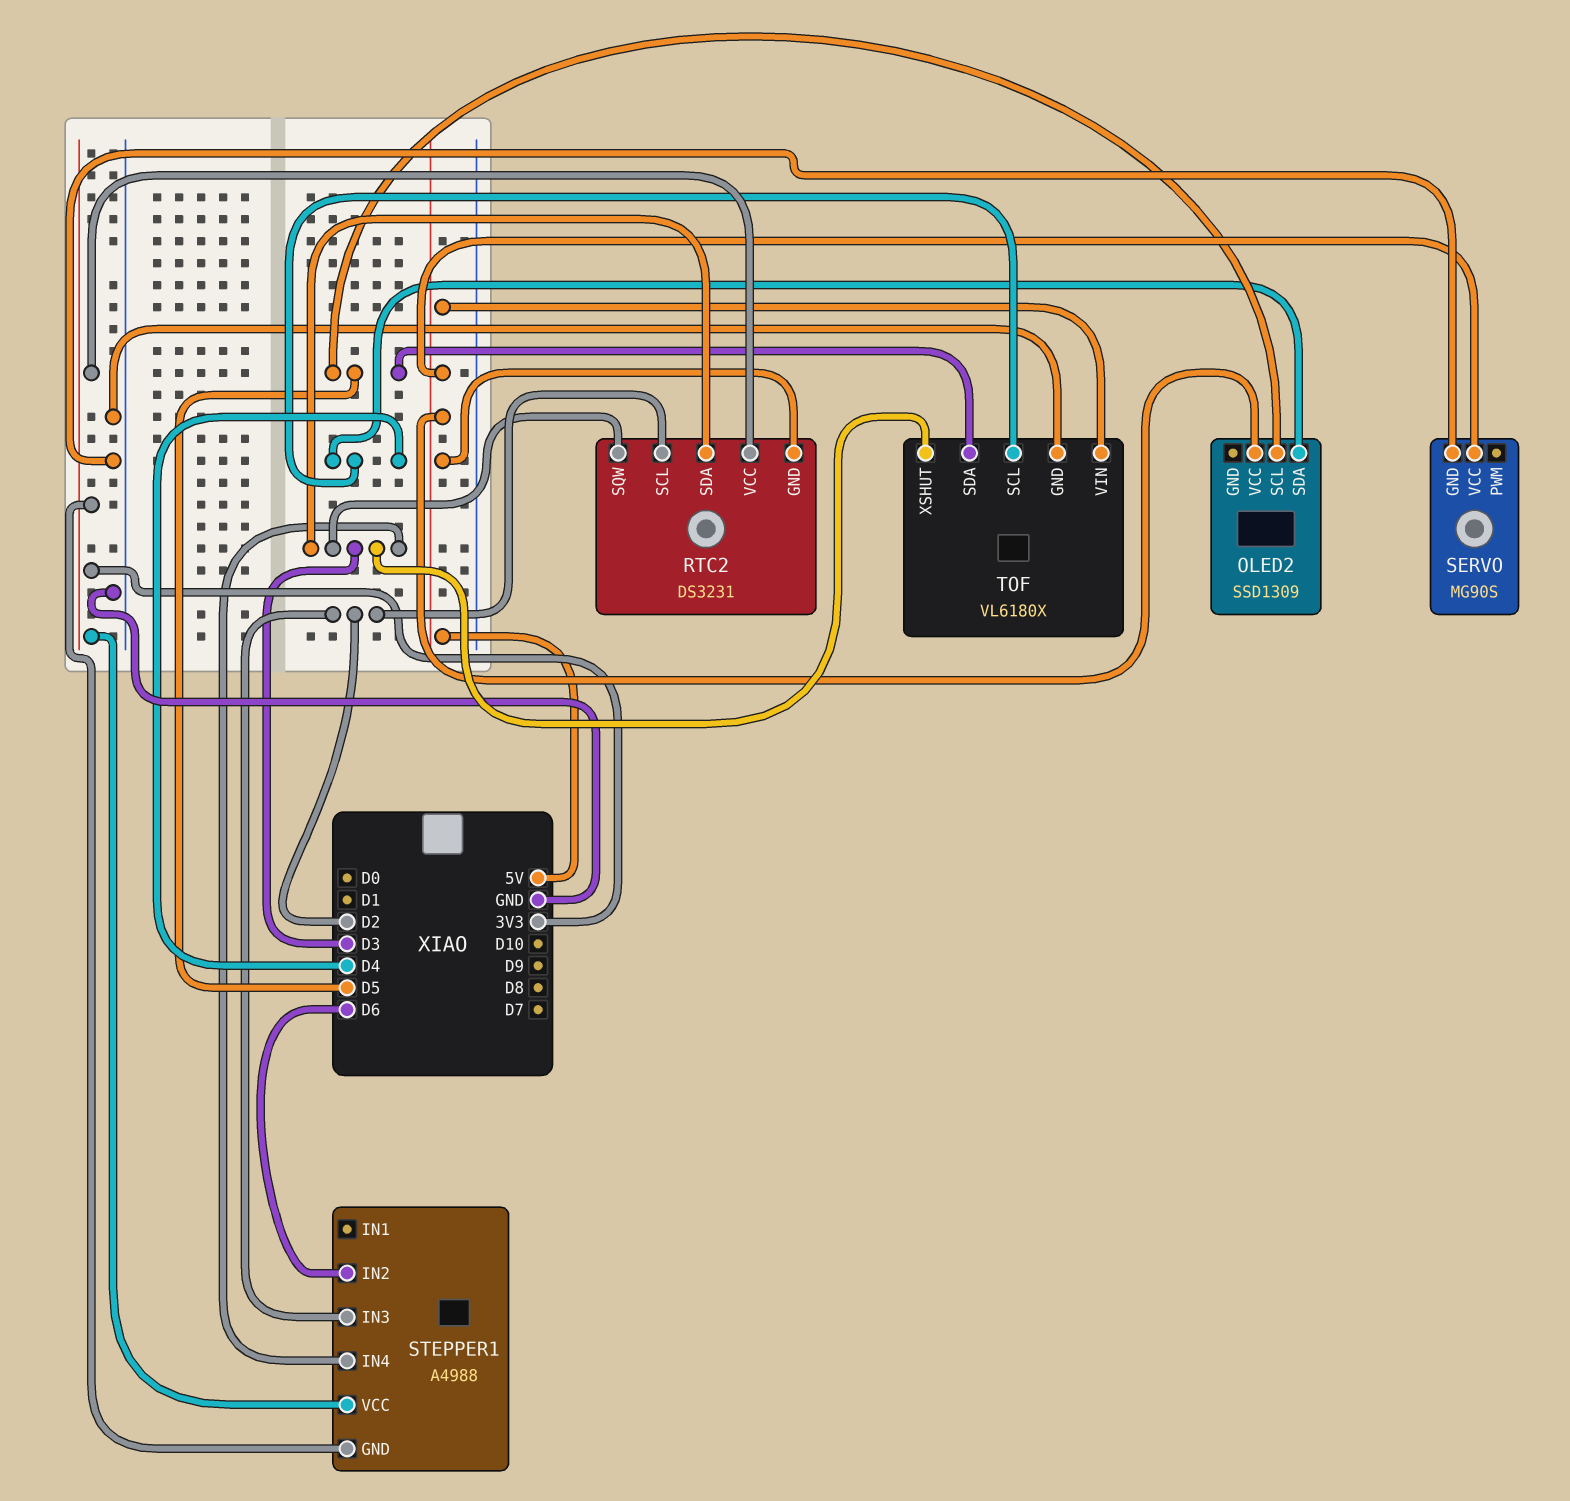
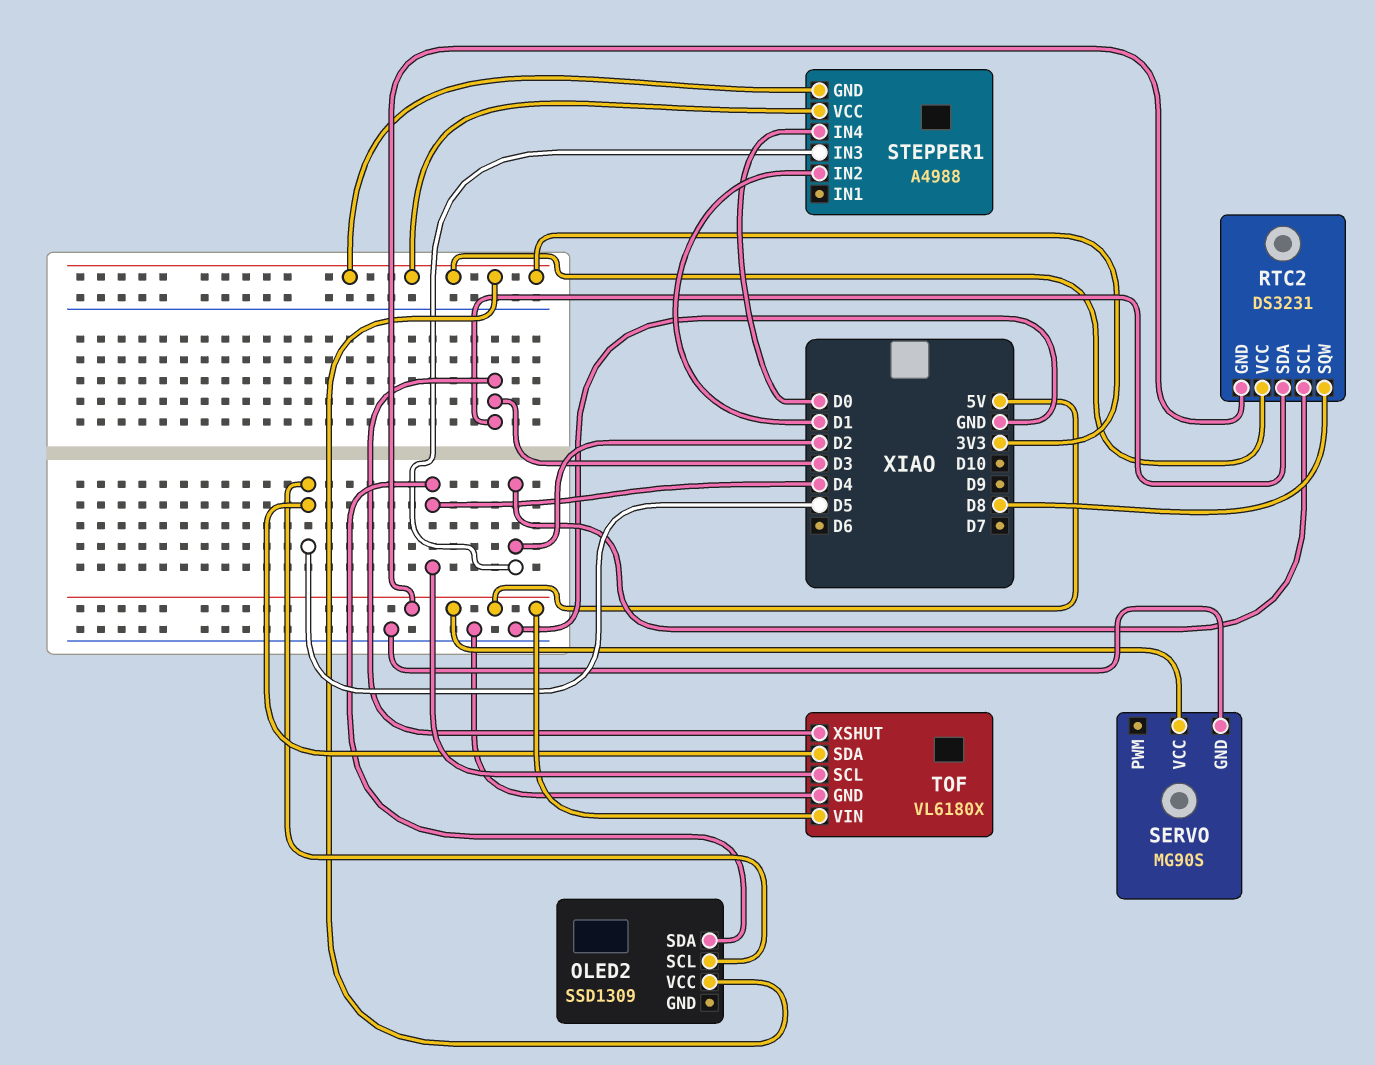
OLED2 pin VCC: 5V -> 3V3
RTC2 pin SQW: D3 -> D8
STEPPER1 pin IN2: D6 -> D1
STEPPER1 pin IN4: D3 -> D0

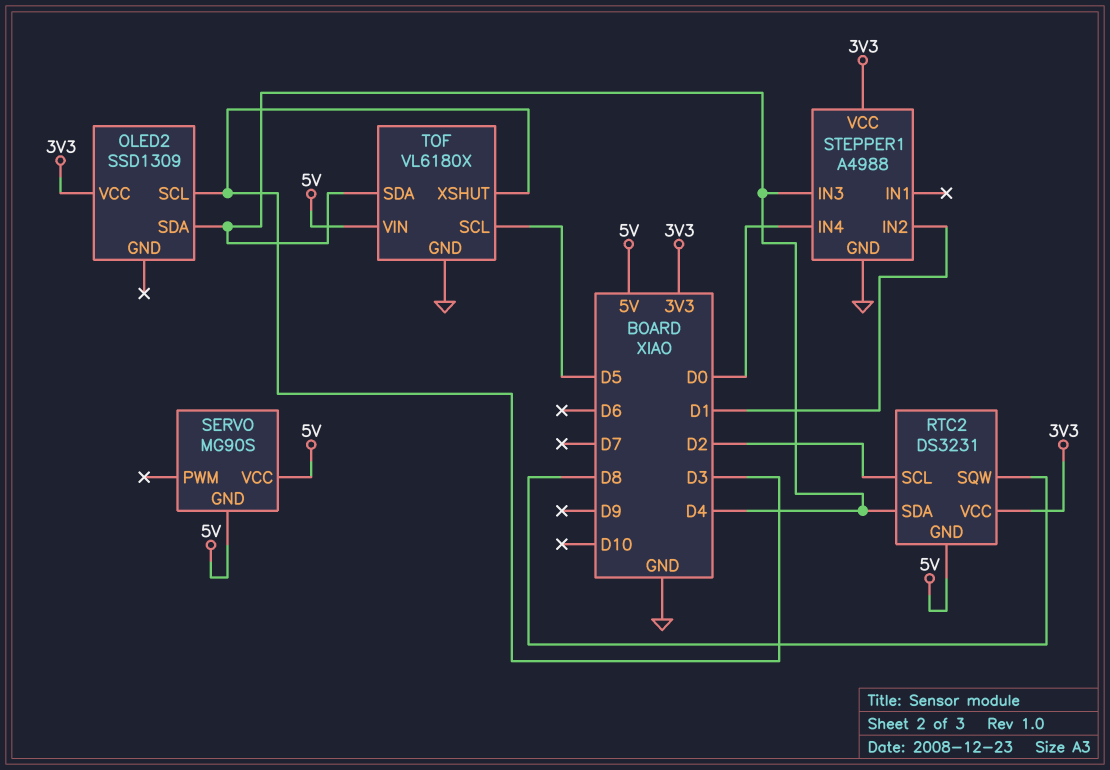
OLED2 pin SCL: D5 -> D3
RTC2 pin SDA: D3 -> D4
SERVO pin GND: GND -> 5V
STEPPER1 pin GND: 3V3 -> GND
STEPPER1 pin IN3: D2 -> D4
TOF pin SCL: D4 -> D5
TOF pin SDA: D5 -> D4

